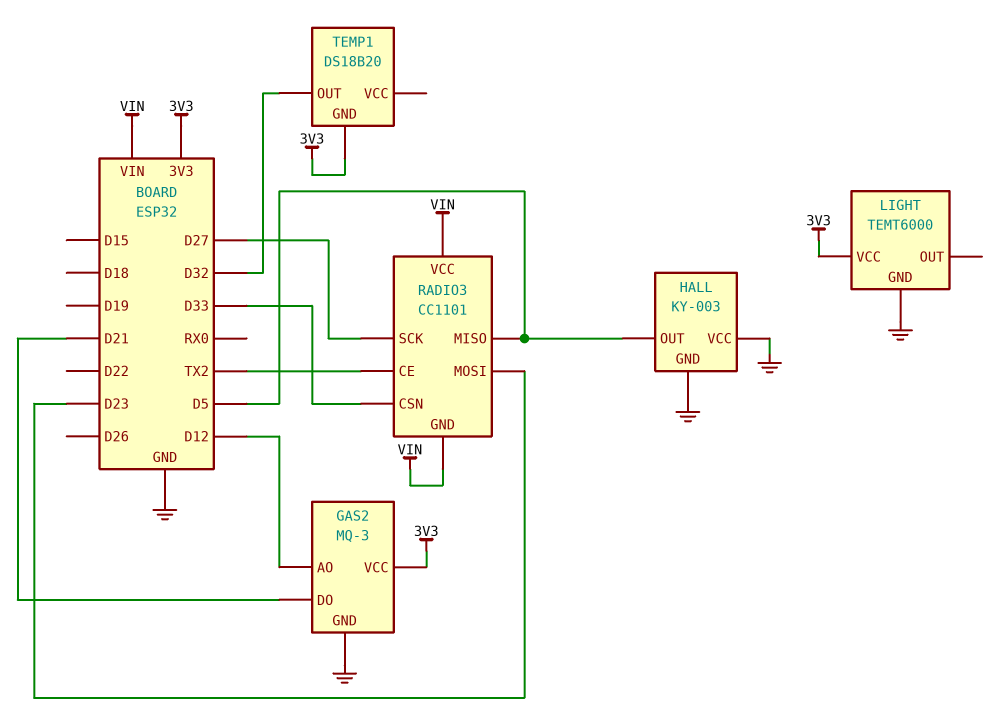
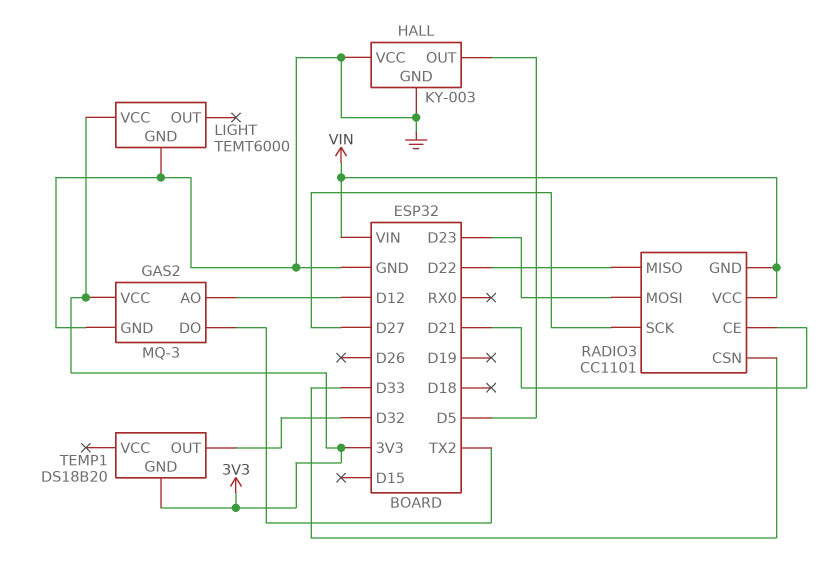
GAS2 pin DO: D21 -> TX2
RADIO3 pin CE: TX2 -> D21
RADIO3 pin MISO: D5 -> D22

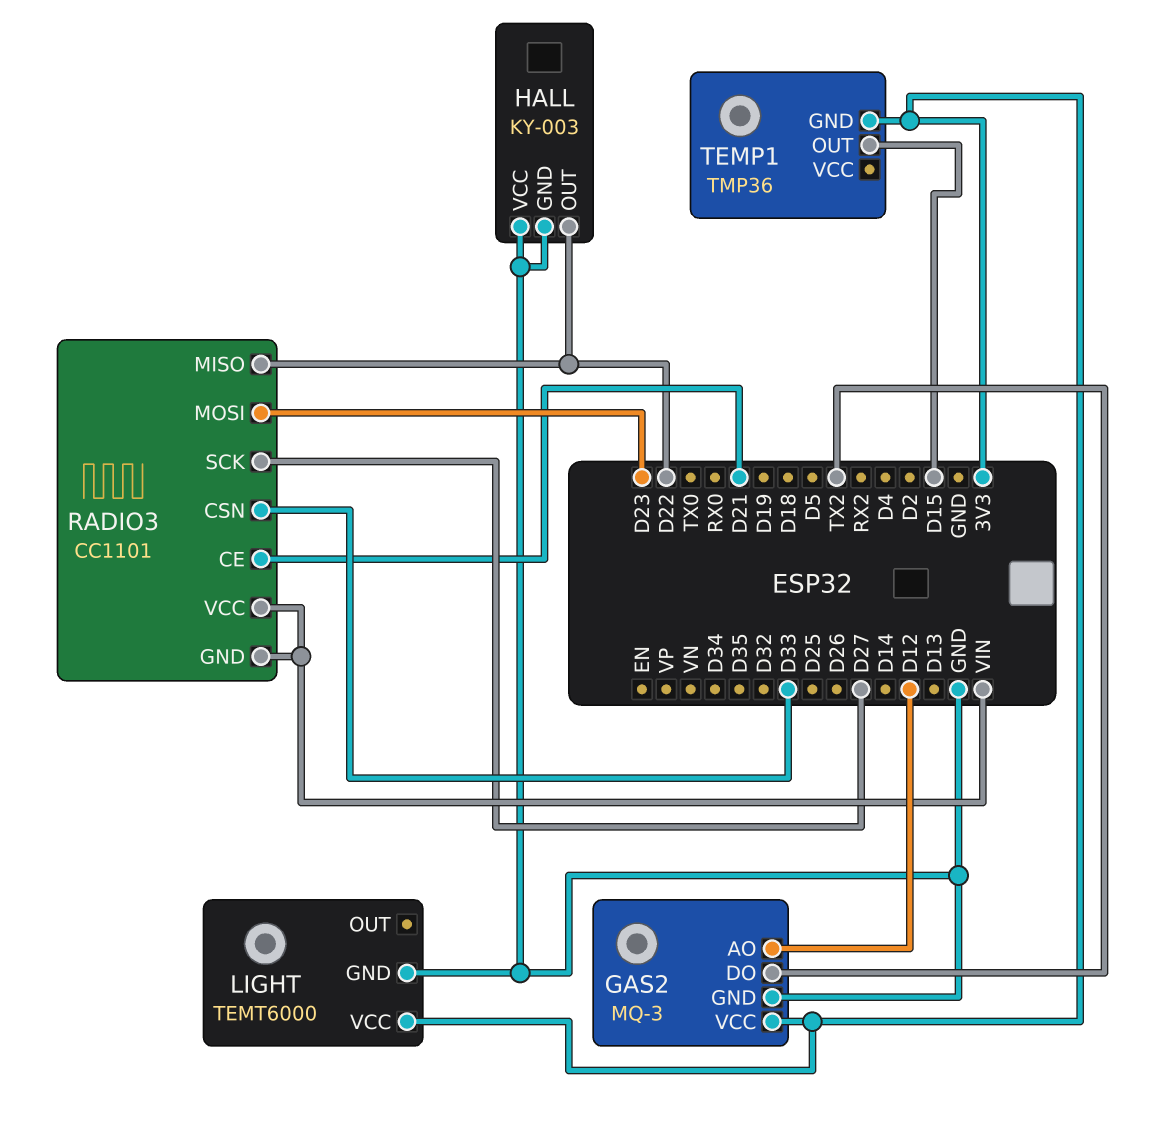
HALL pin OUT: D5 -> D22
TEMP1: DS18B20 -> TMP36
TEMP1 pin OUT: D32 -> D15

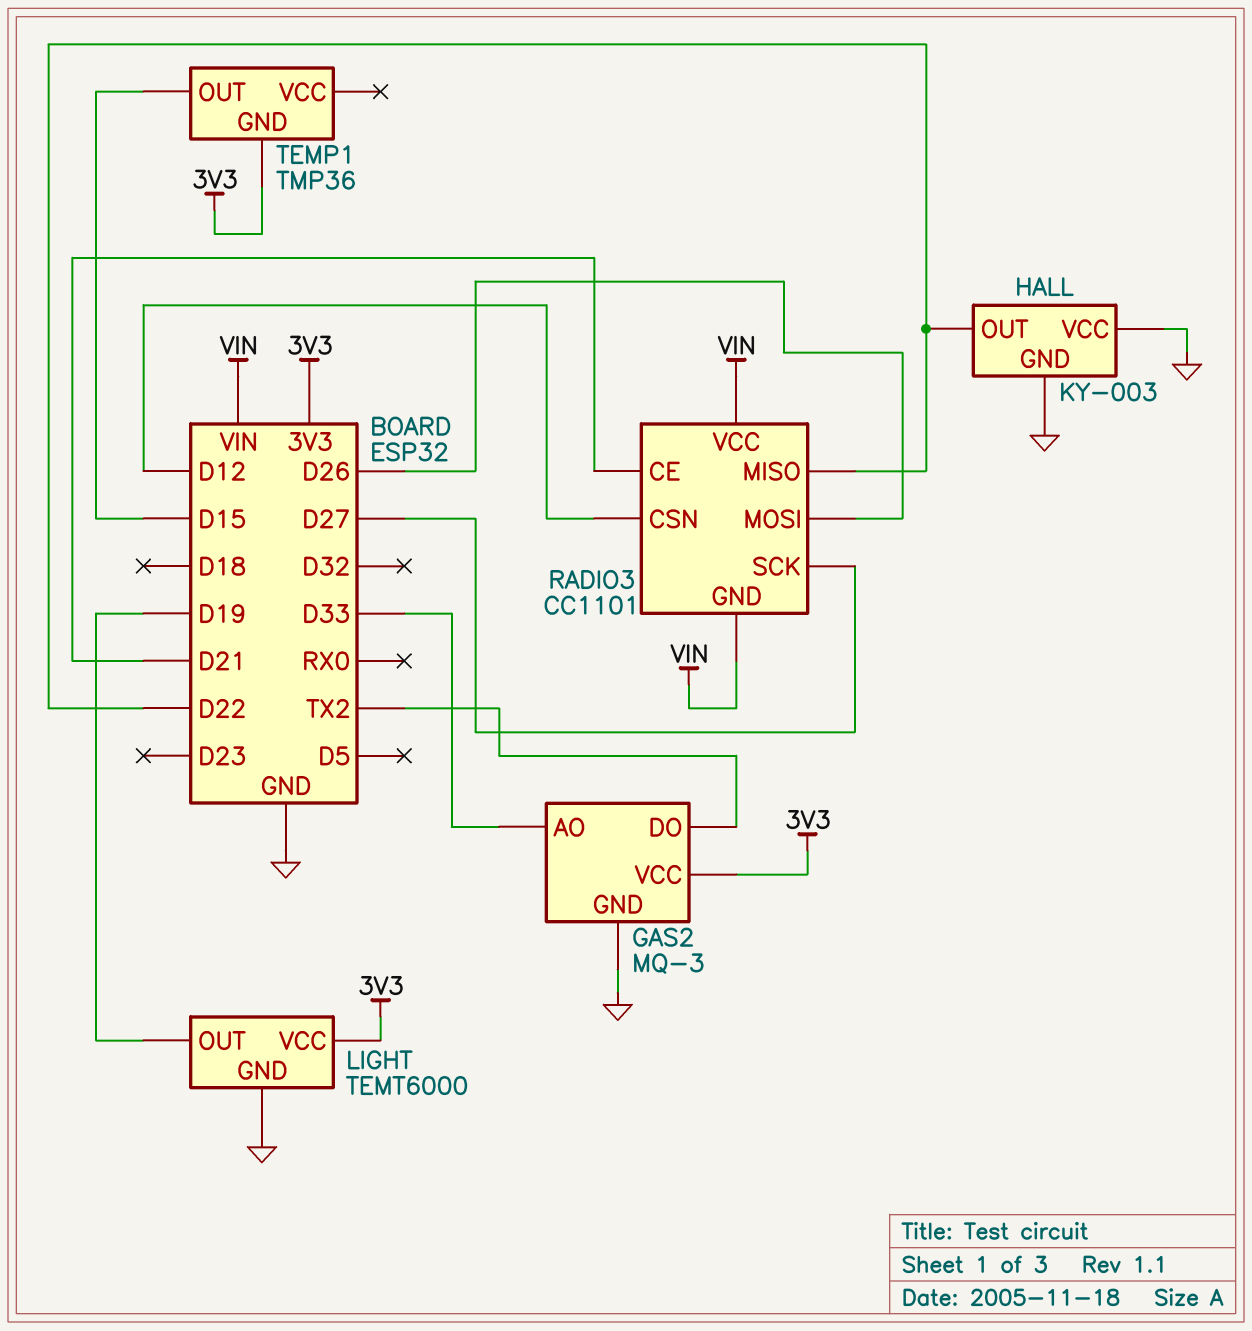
GAS2 pin AO: D12 -> D33
LIGHT pin OUT: none -> D19
RADIO3 pin CSN: D33 -> D12
RADIO3 pin MOSI: D23 -> D26

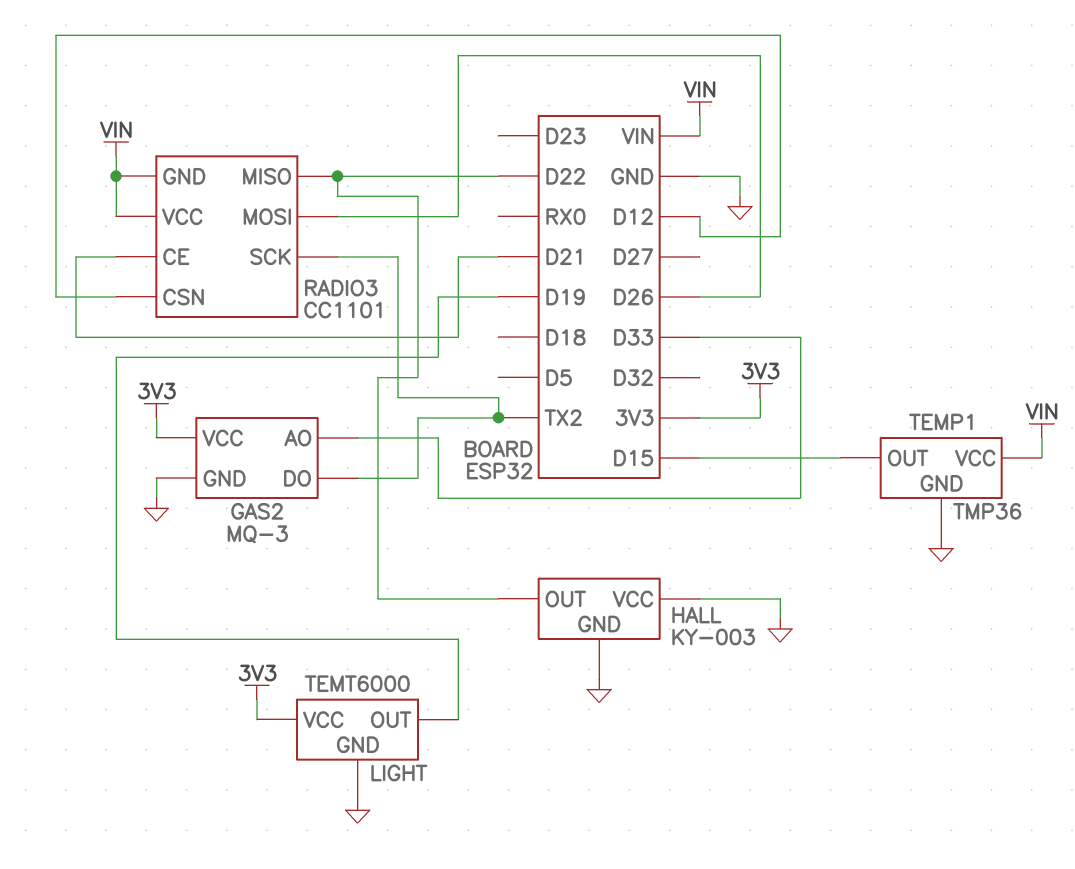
RADIO3 pin SCK: D27 -> TX2
TEMP1 pin GND: 3V3 -> GND
TEMP1 pin VCC: none -> VIN

